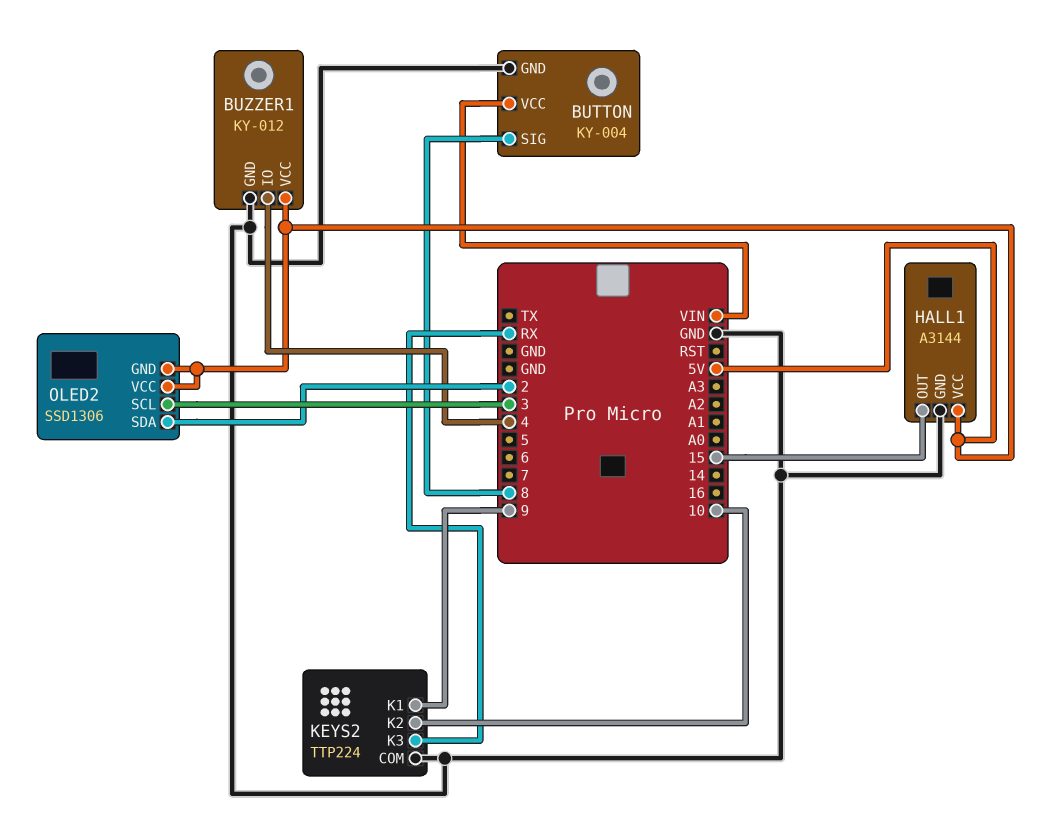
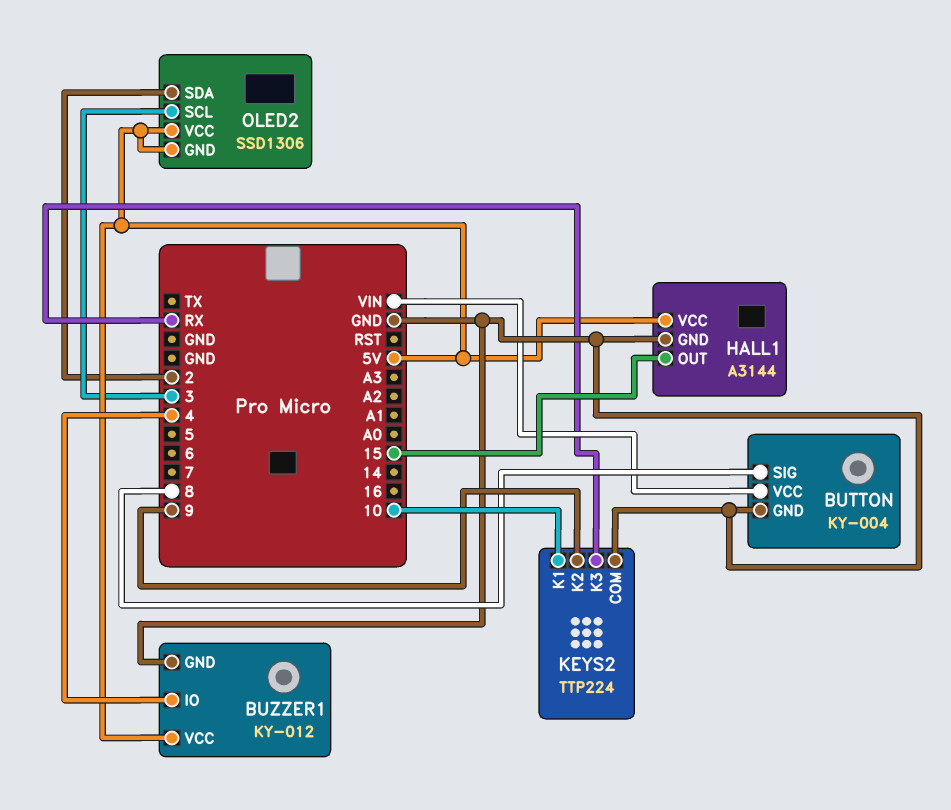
KEYS2 pin K1: 9 -> 10
KEYS2 pin K2: 10 -> 9

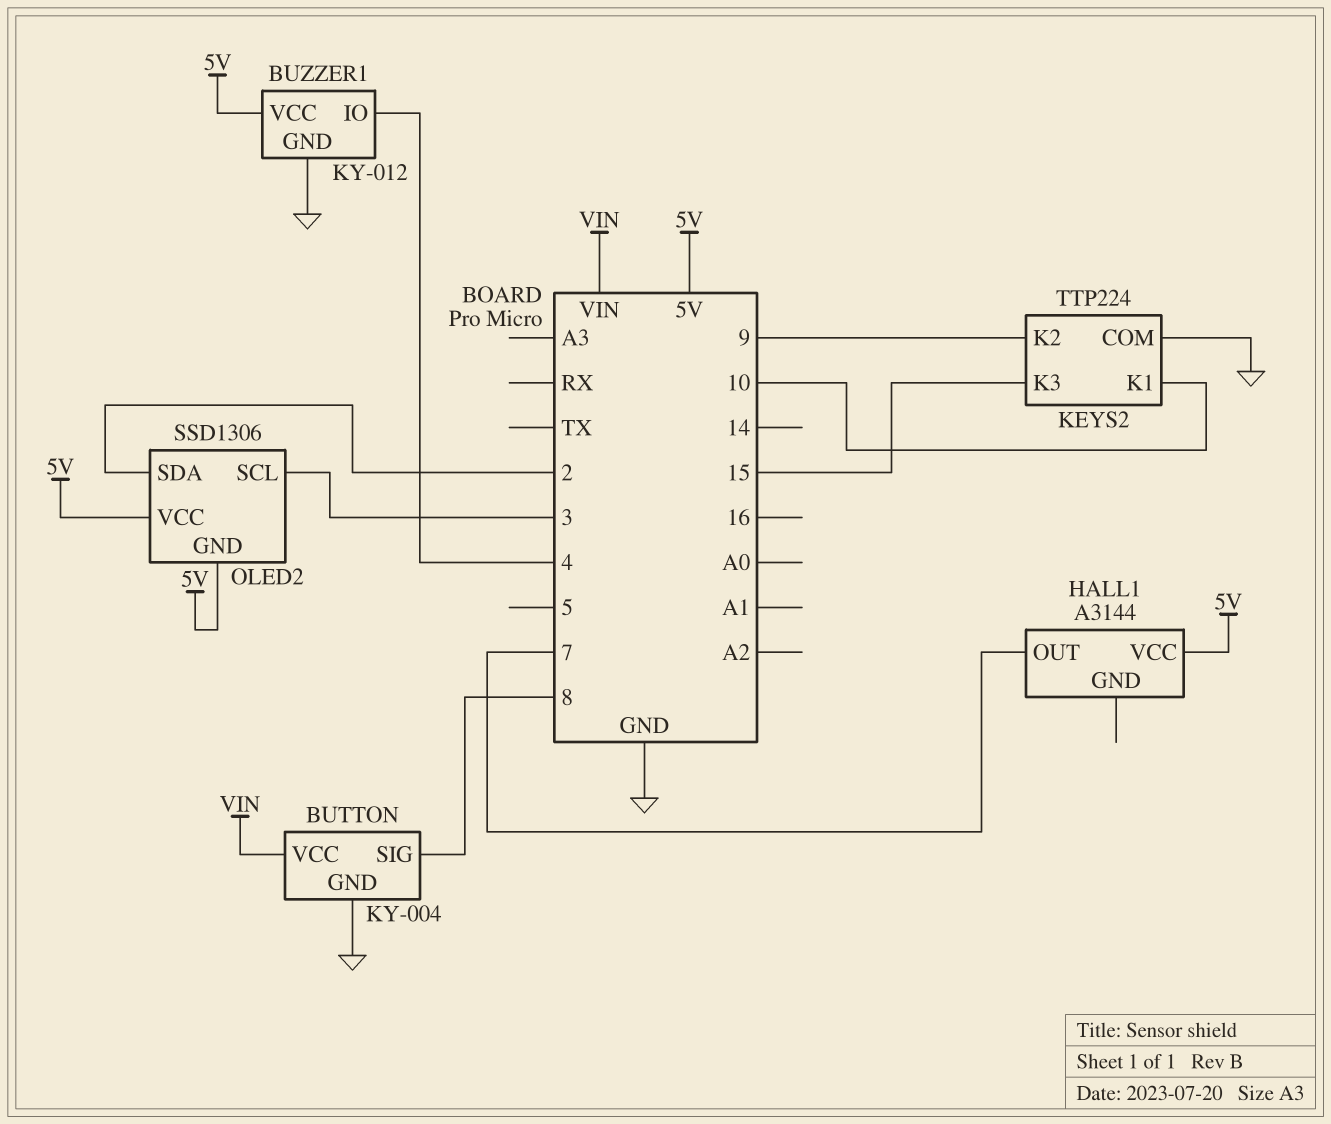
HALL1 pin GND: GND -> none
HALL1 pin OUT: 15 -> 7
KEYS2 pin K3: RX -> 15

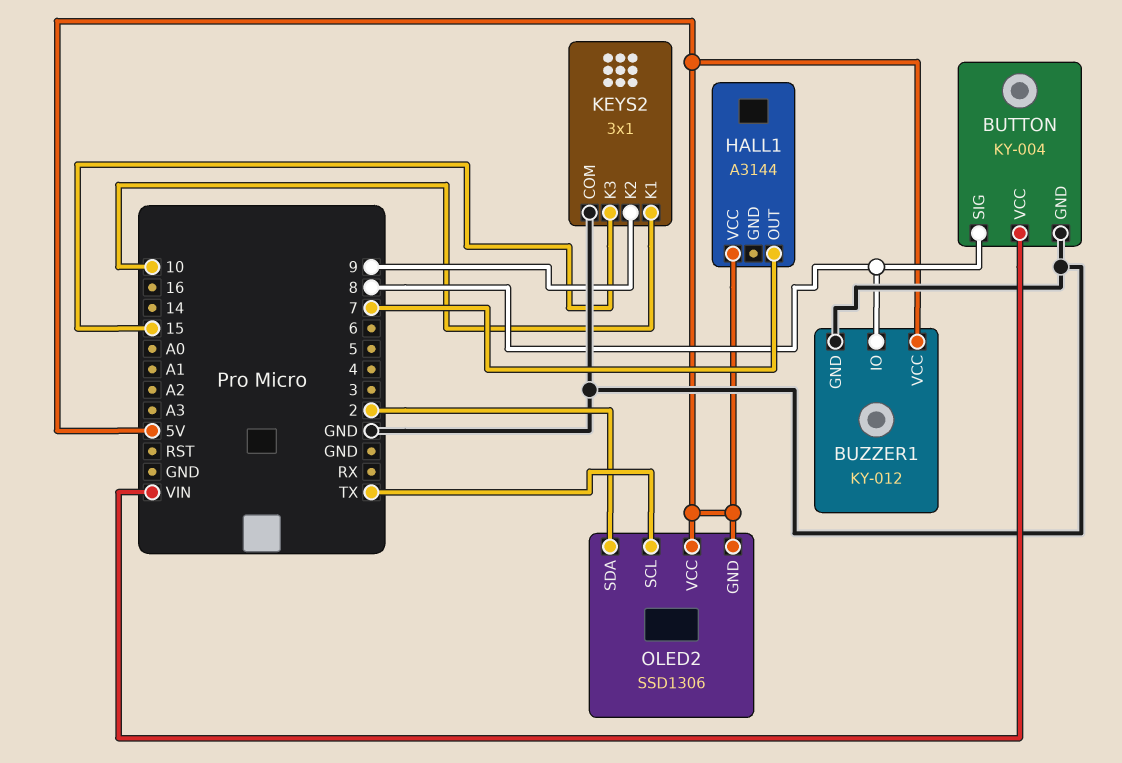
BUZZER1 pin IO: 4 -> 8
KEYS2: TTP224 -> 3x1
OLED2 pin SCL: 3 -> TX

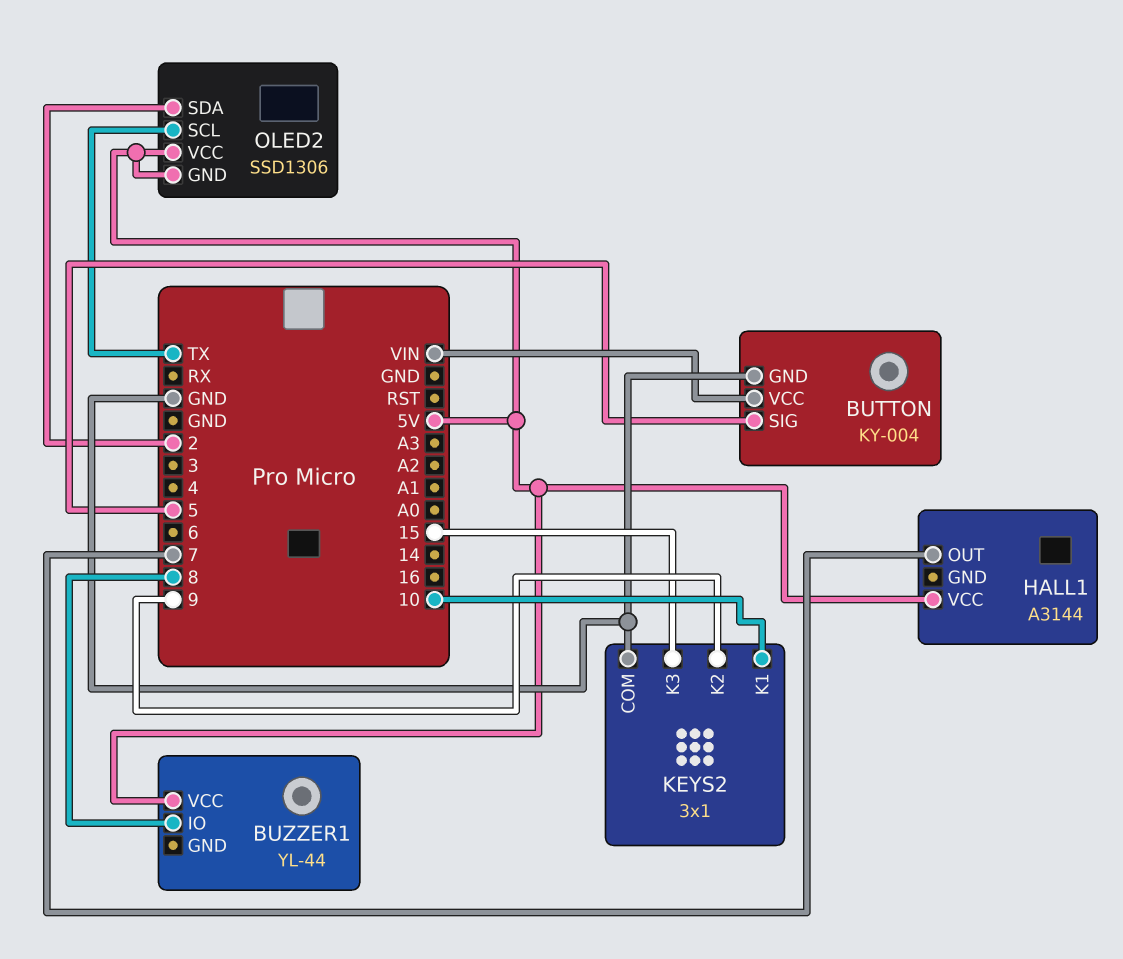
BUTTON pin SIG: 8 -> 5
BUZZER1: KY-012 -> YL-44
BUZZER1 pin GND: GND -> none

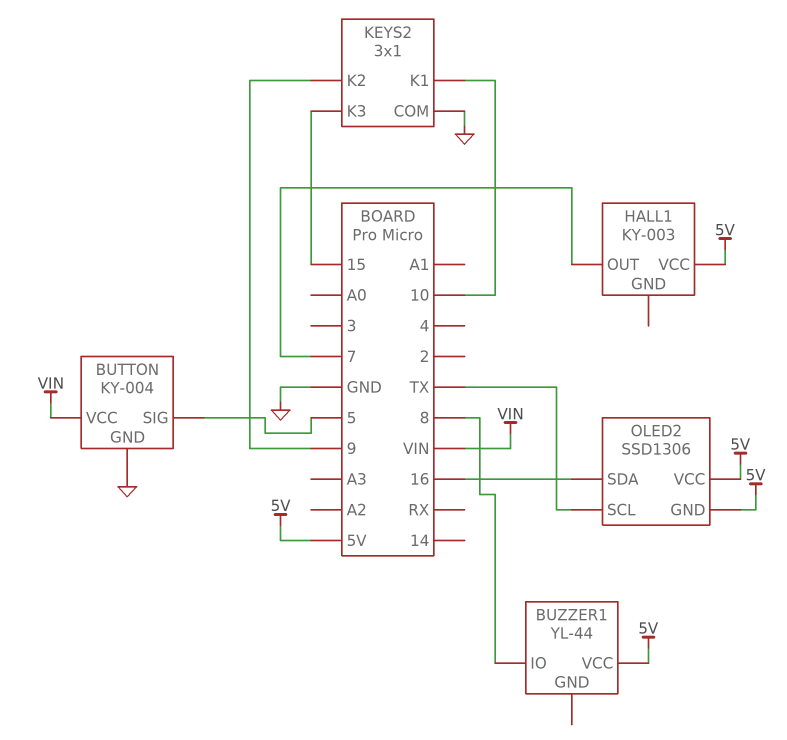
HALL1: A3144 -> KY-003
OLED2 pin SDA: 2 -> 16

